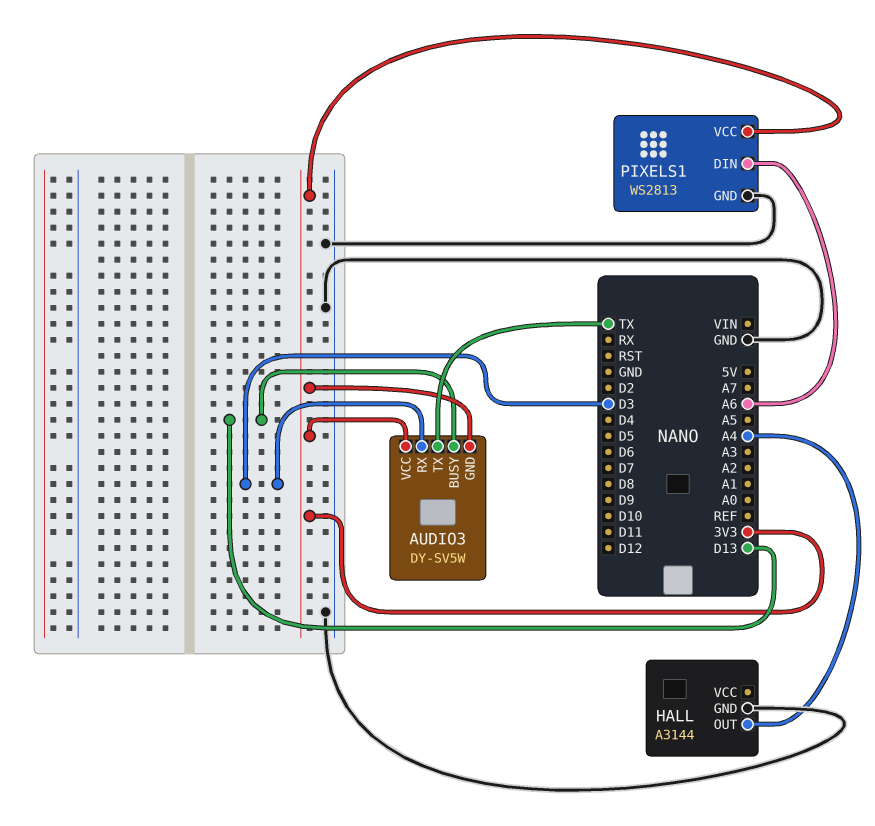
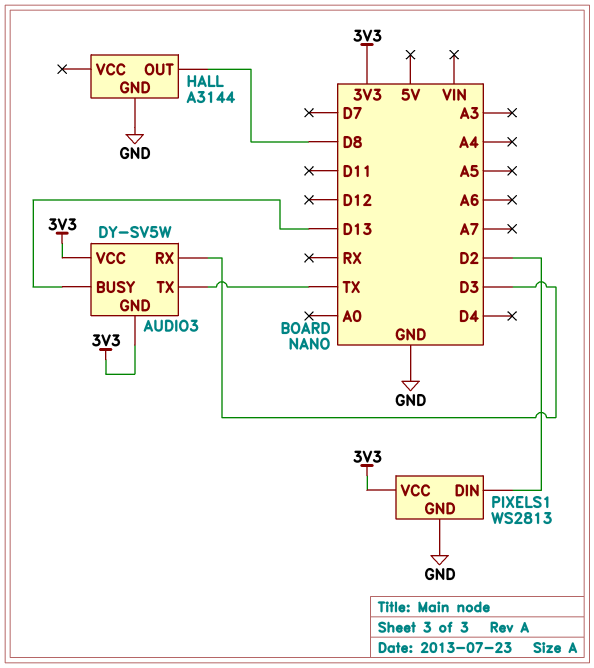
HALL pin OUT: A4 -> D8
PIXELS1 pin DIN: A6 -> D2

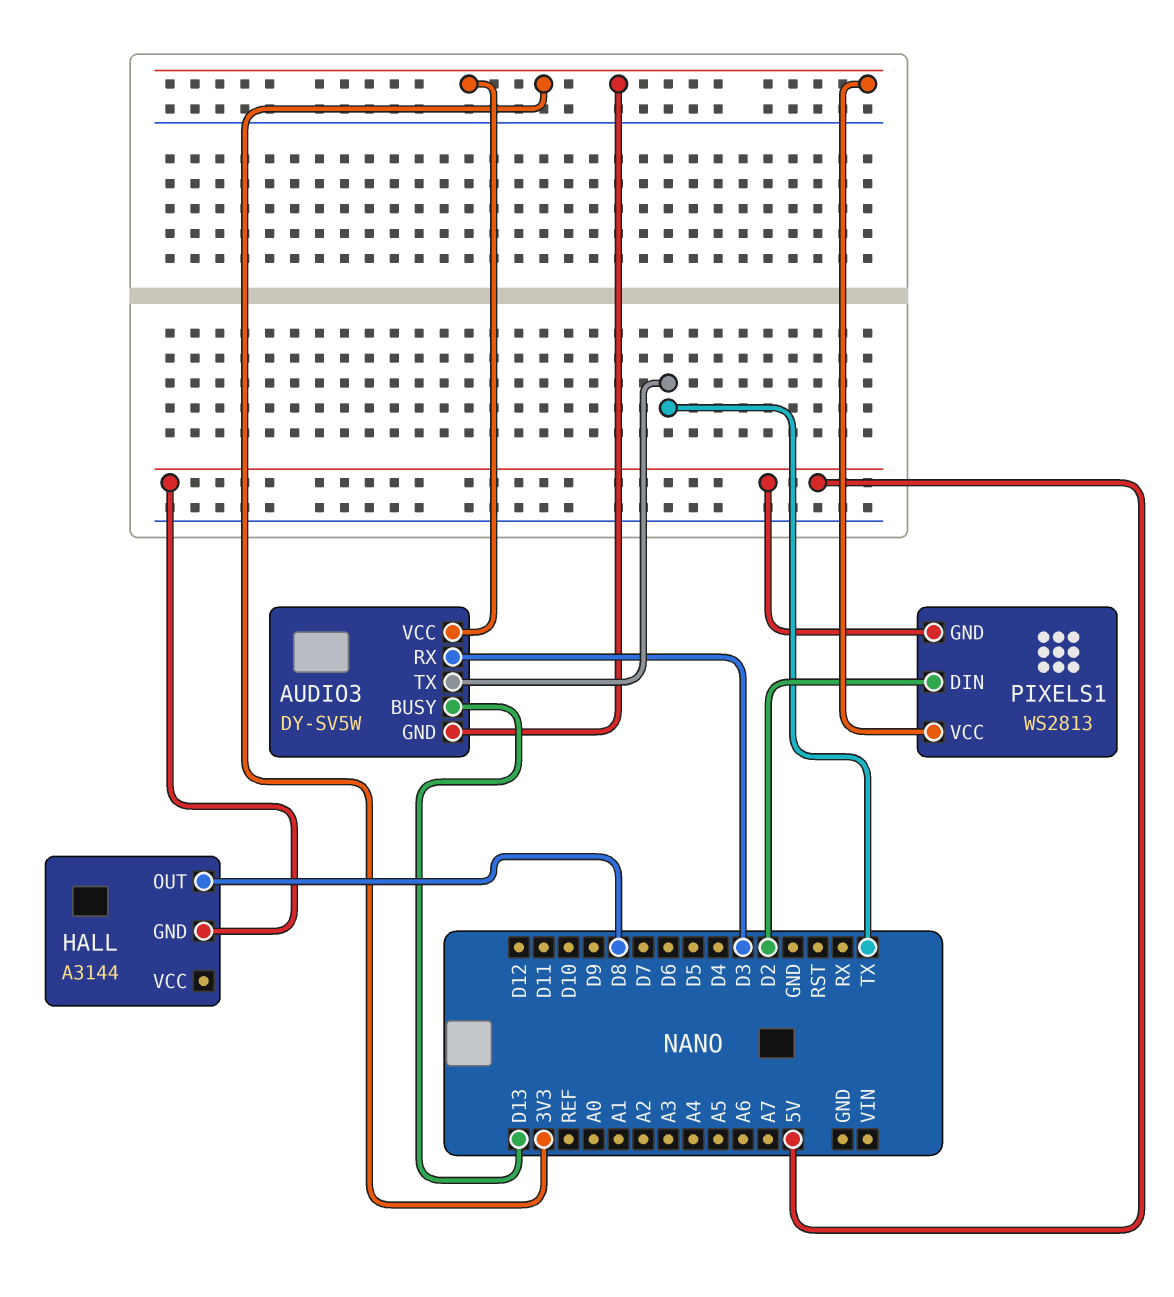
HALL pin GND: GND -> 5V
PIXELS1 pin GND: GND -> 5V

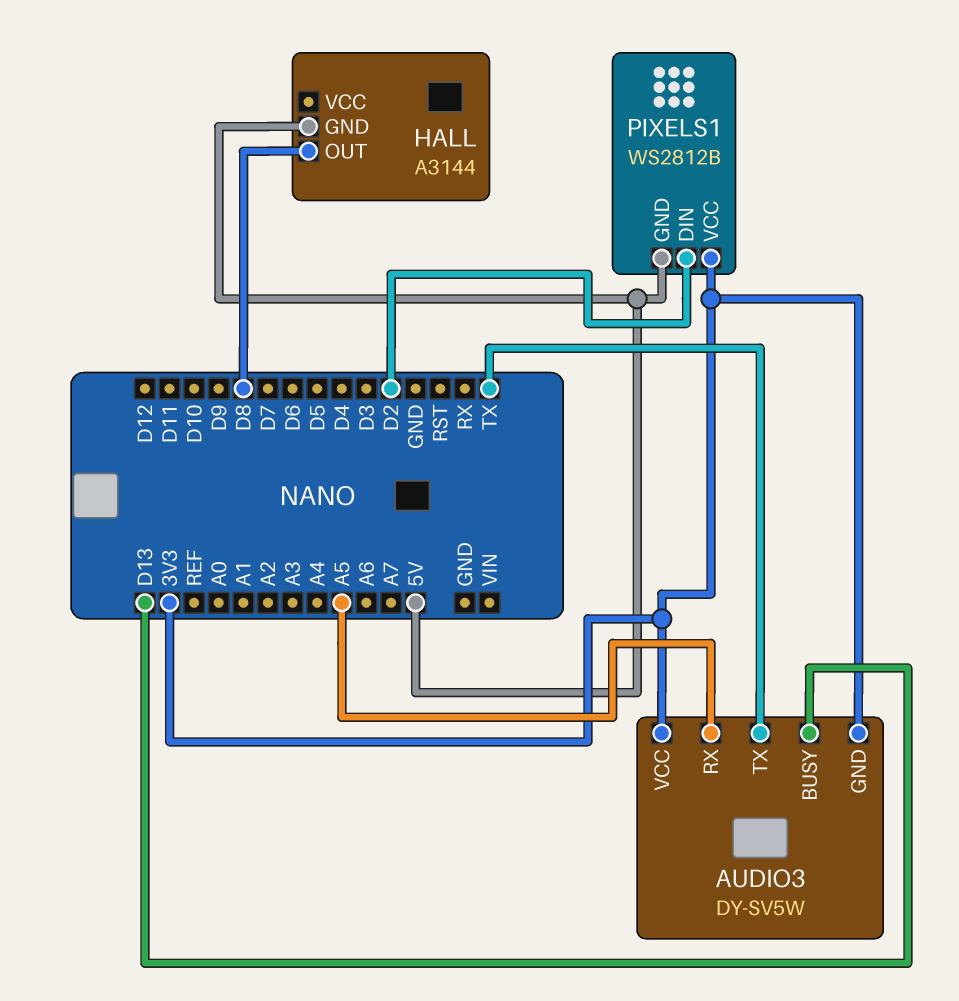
AUDIO3 pin RX: D3 -> A5
PIXELS1: WS2813 -> WS2812B

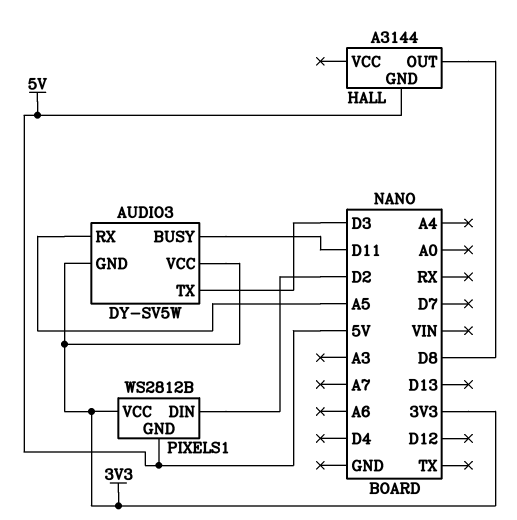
AUDIO3 pin BUSY: D13 -> D11
AUDIO3 pin TX: TX -> D3

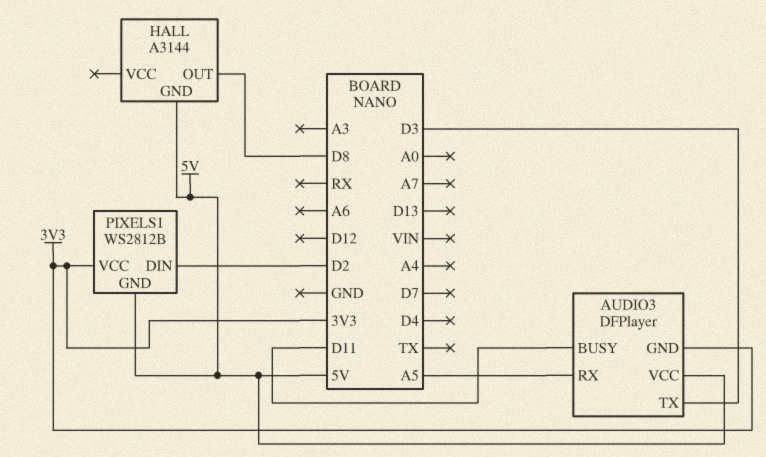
AUDIO3: DY-SV5W -> DFPlayer
AUDIO3 pin VCC: 3V3 -> 5V

